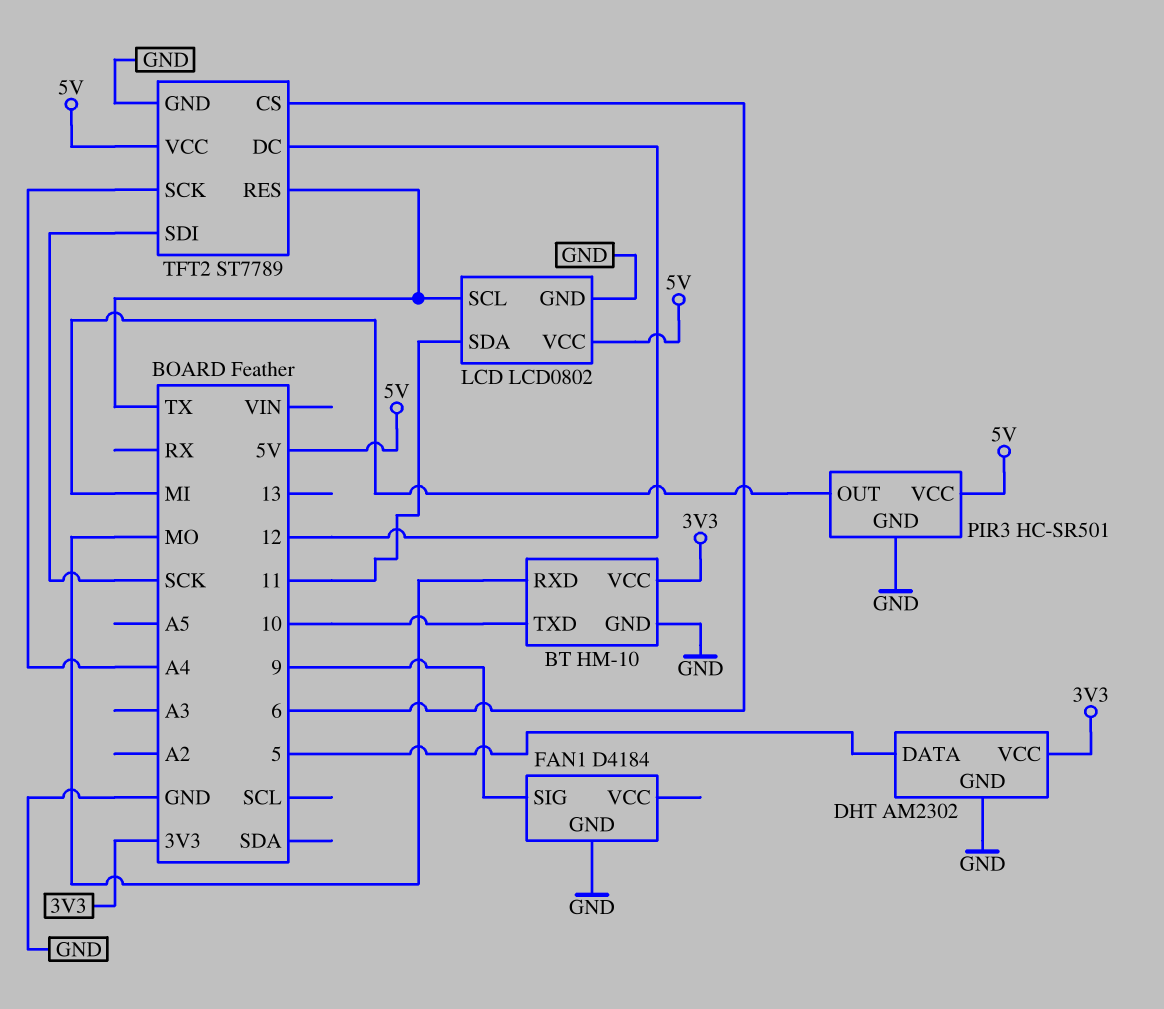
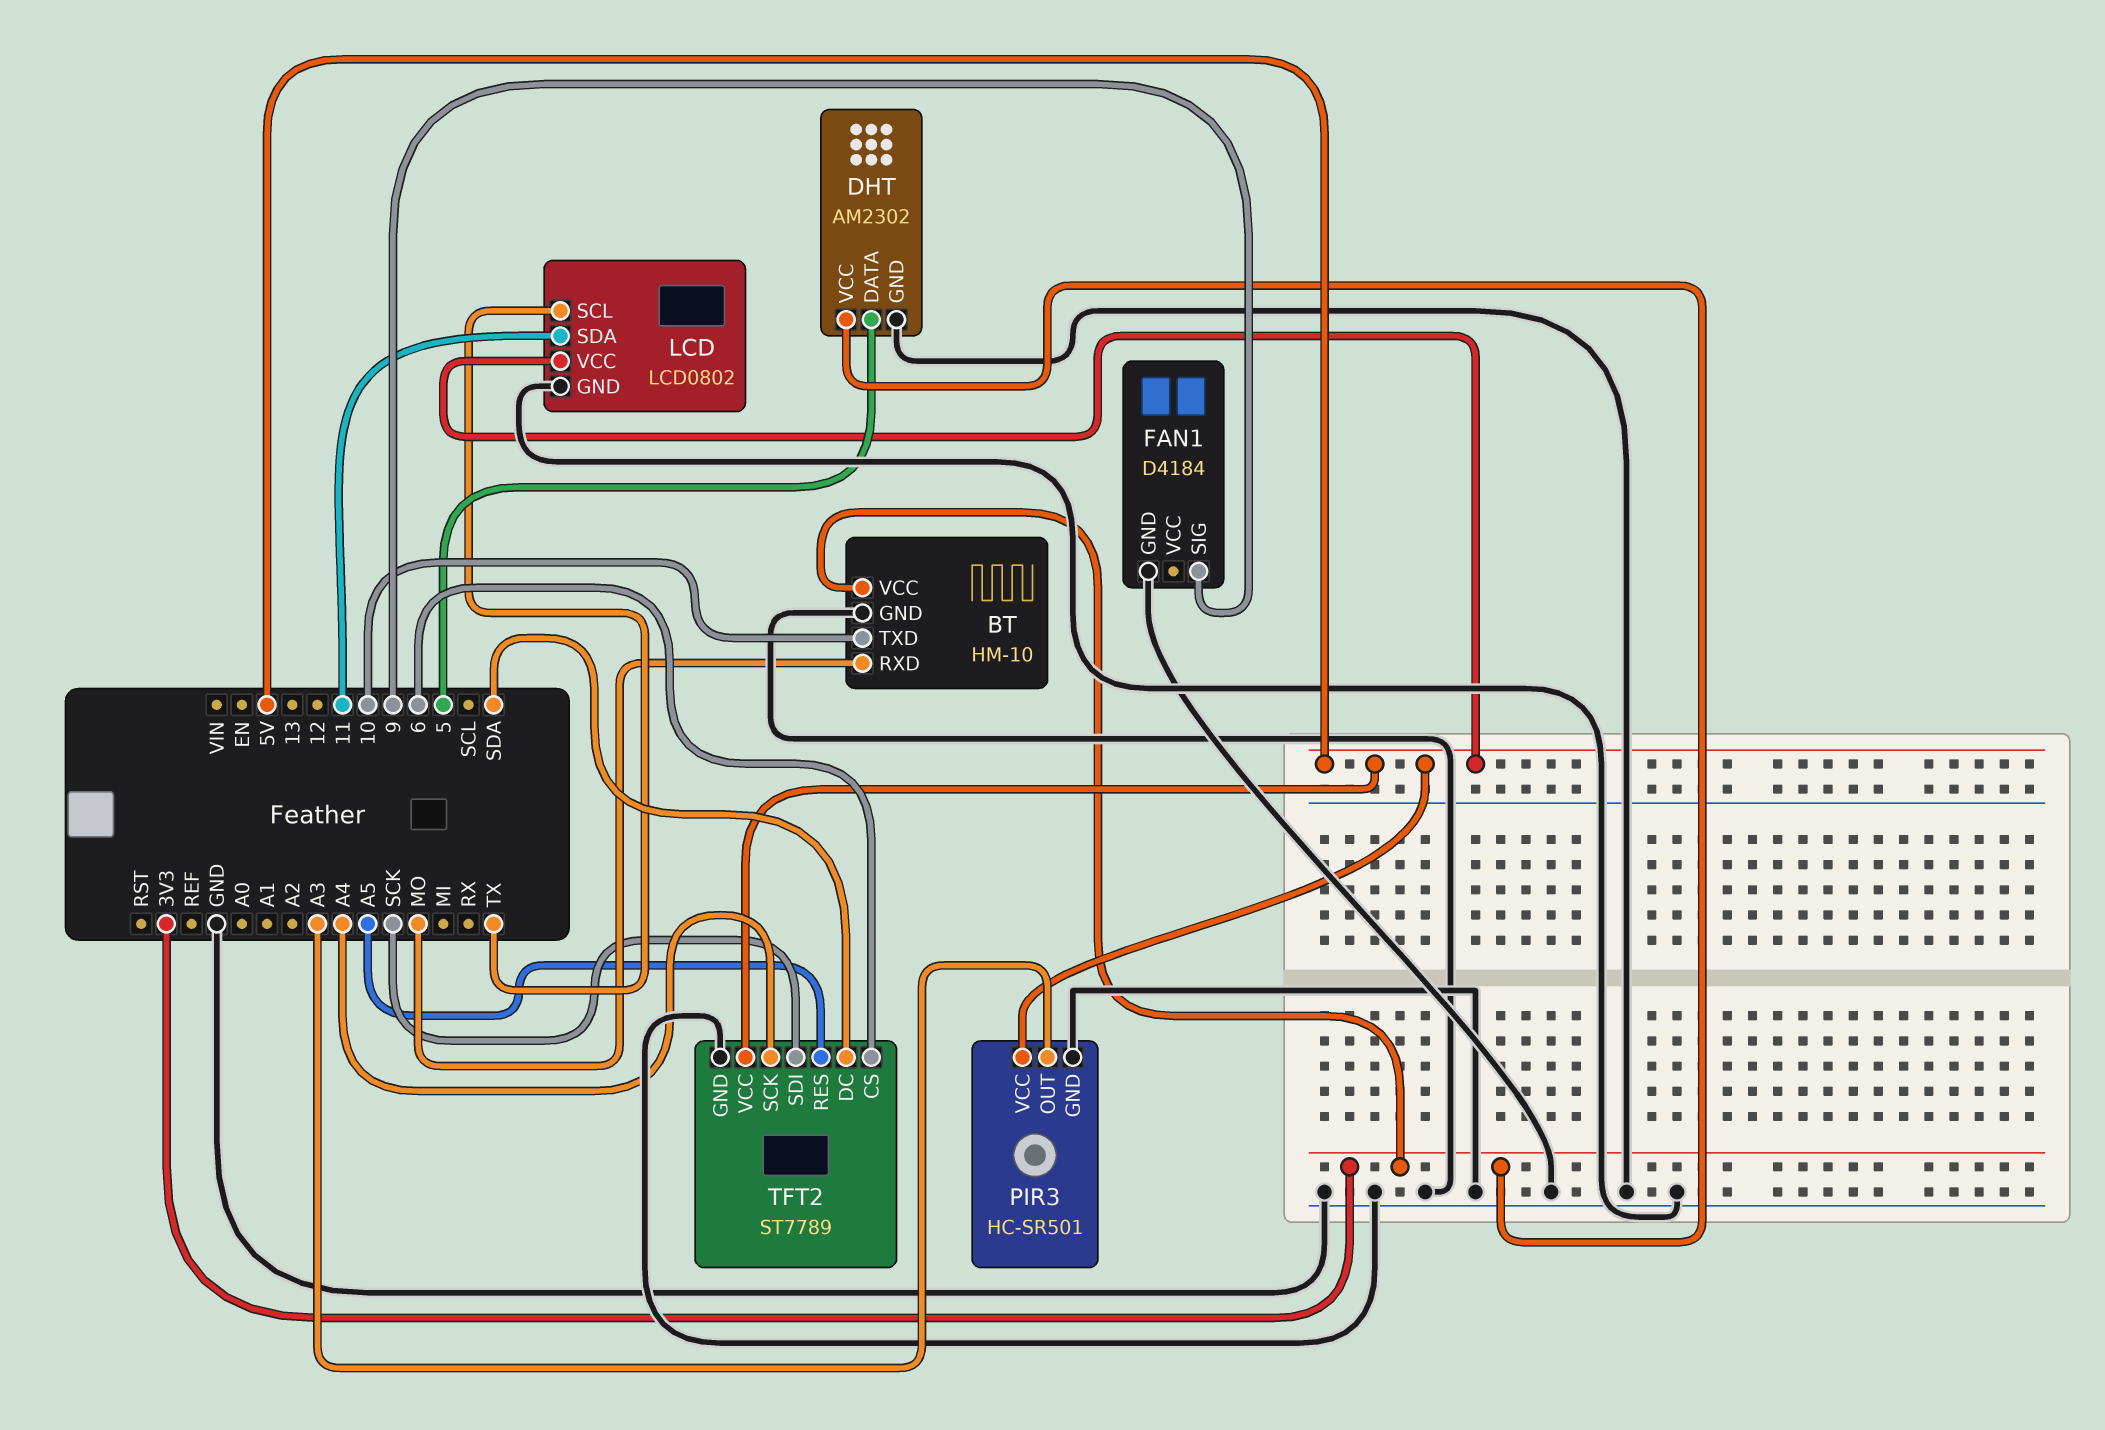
PIR3 pin OUT: MI -> A3
TFT2 pin DC: 12 -> SDA
TFT2 pin RES: TX -> A5

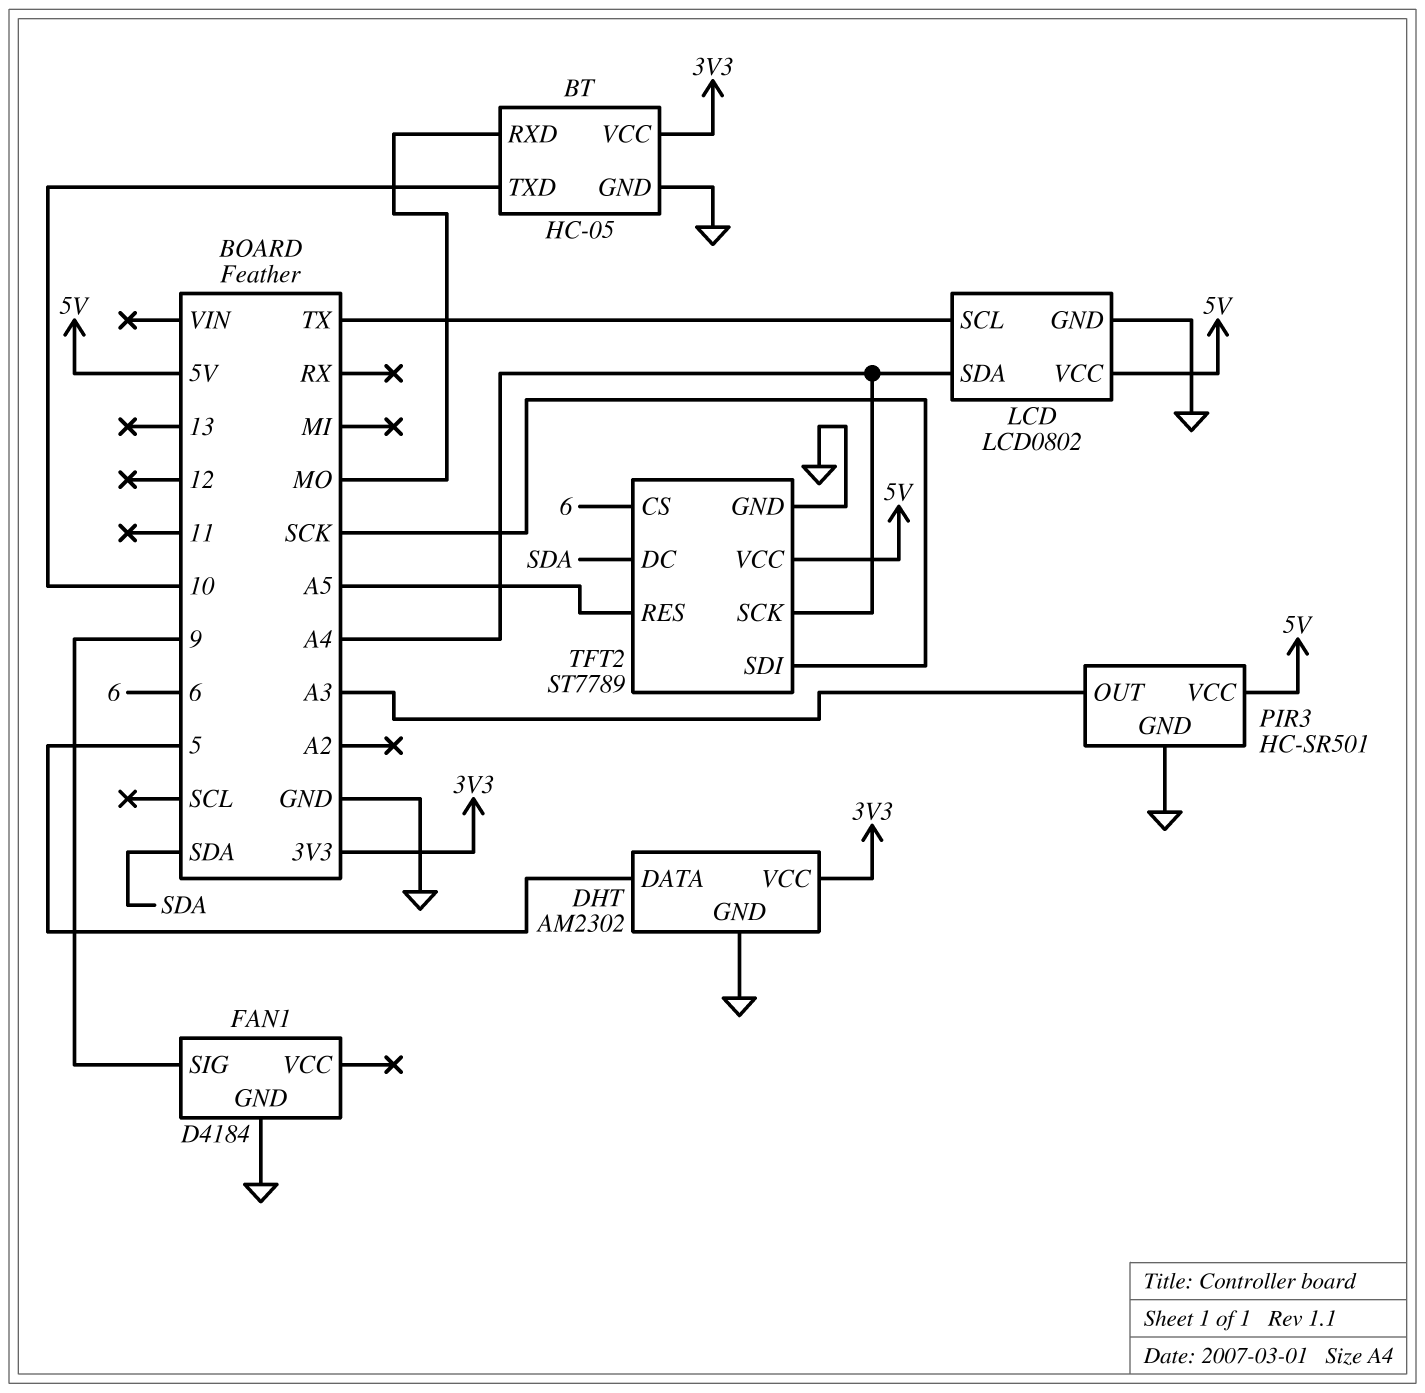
BT: HM-10 -> HC-05
LCD pin SDA: 11 -> A4

